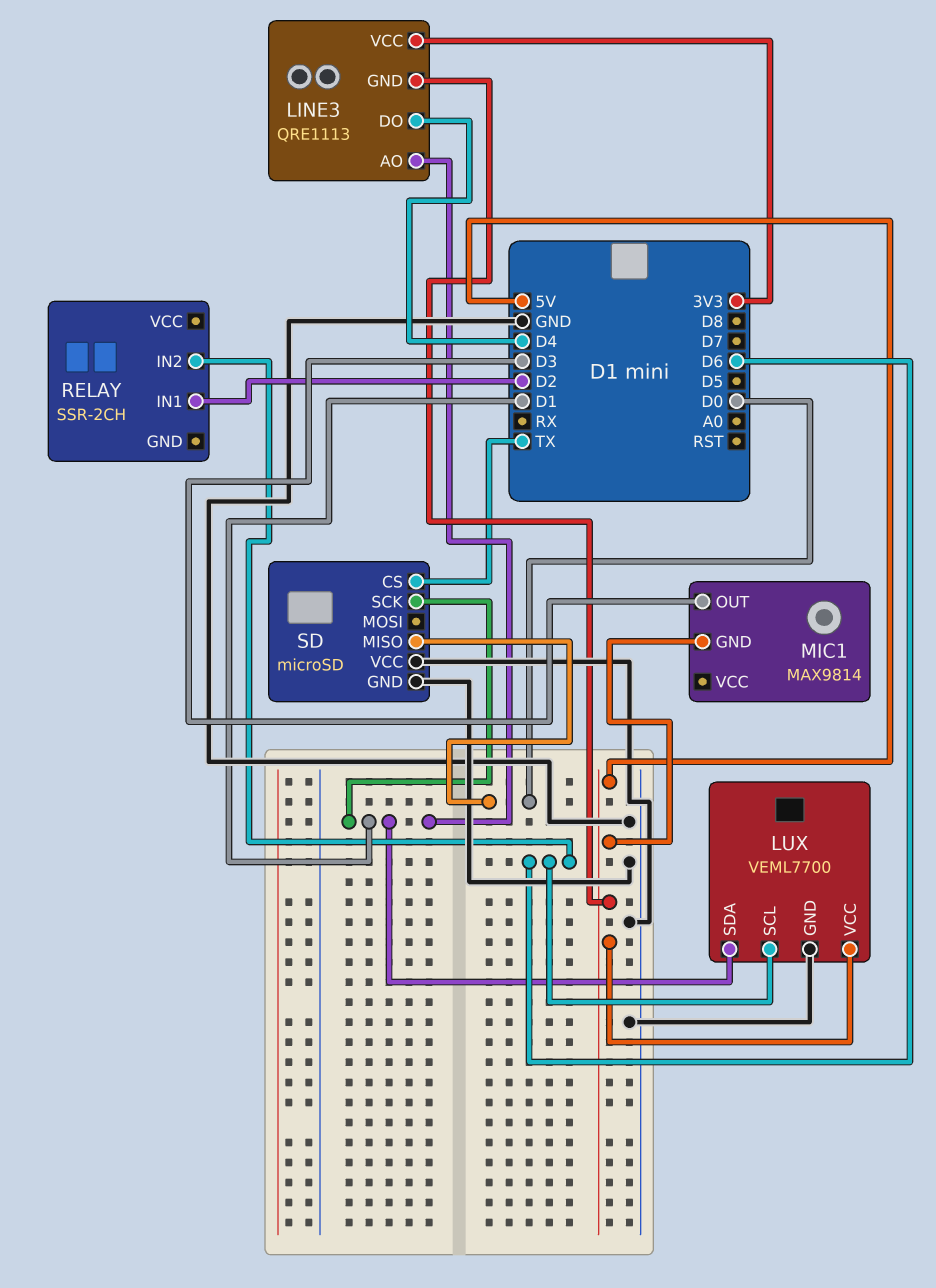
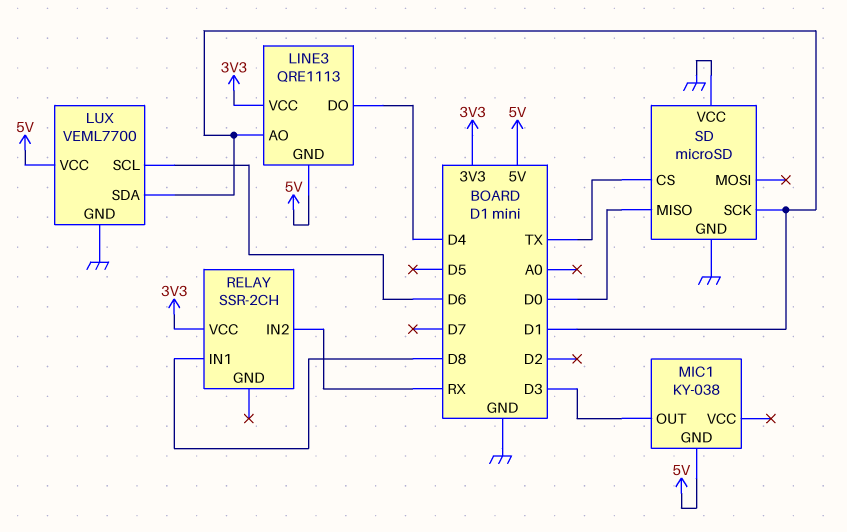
MIC1: MAX9814 -> KY-038
RELAY pin IN1: D2 -> D8
RELAY pin IN2: D6 -> RX
RELAY pin VCC: none -> 3V3

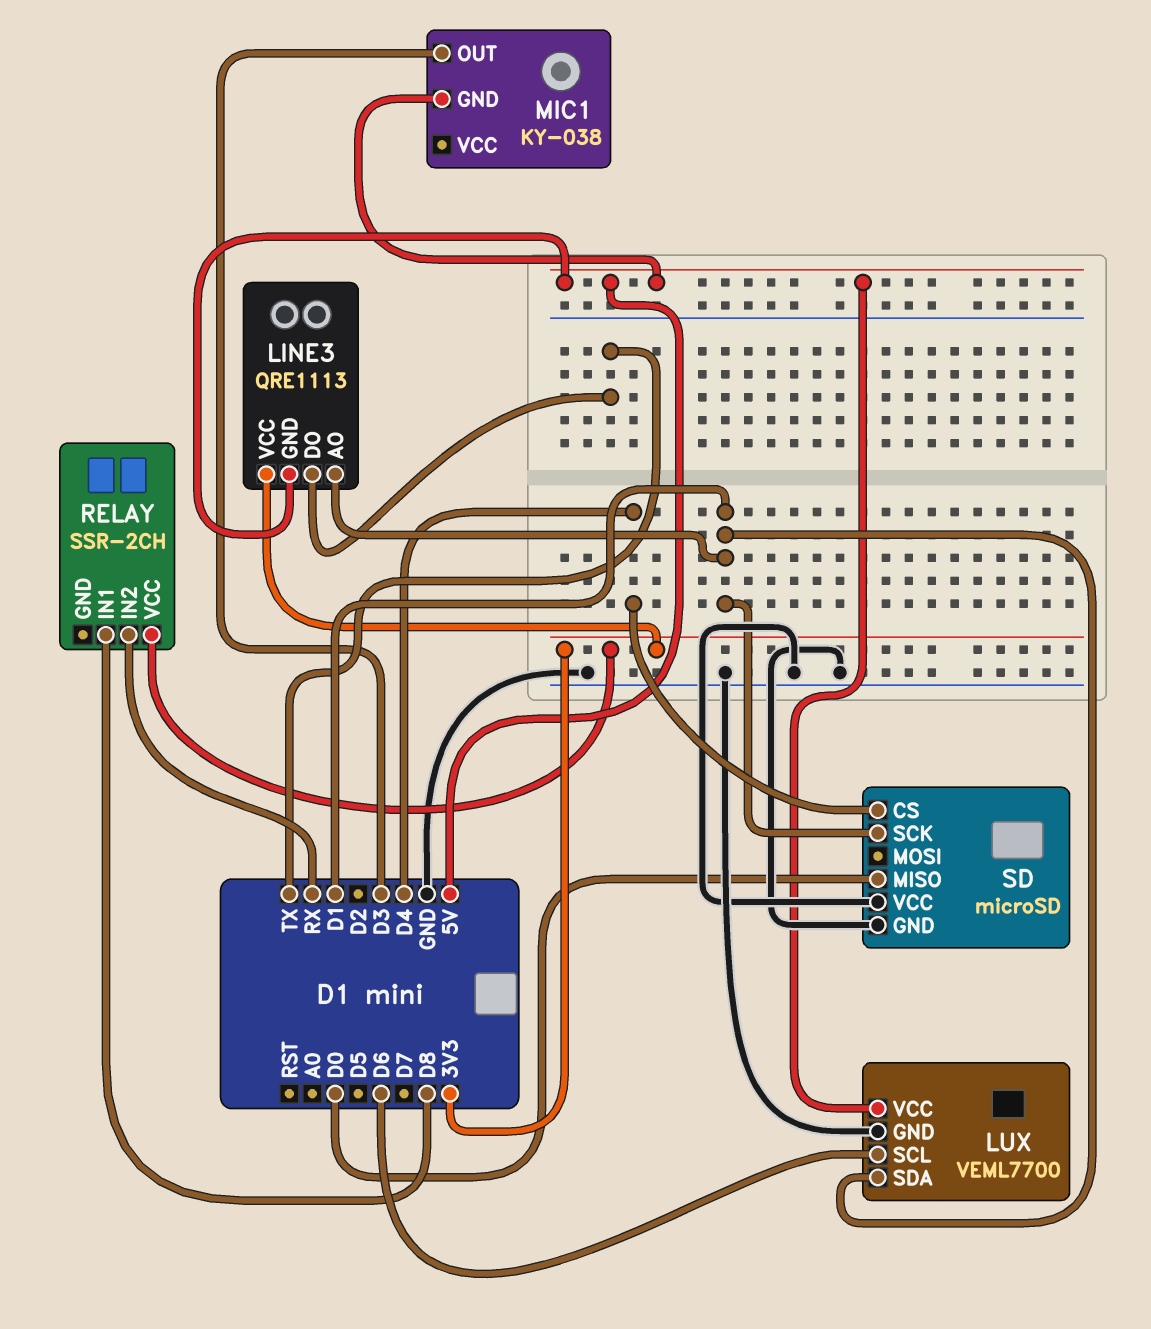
LINE3 pin DO: D4 -> TX
SD pin CS: TX -> D4

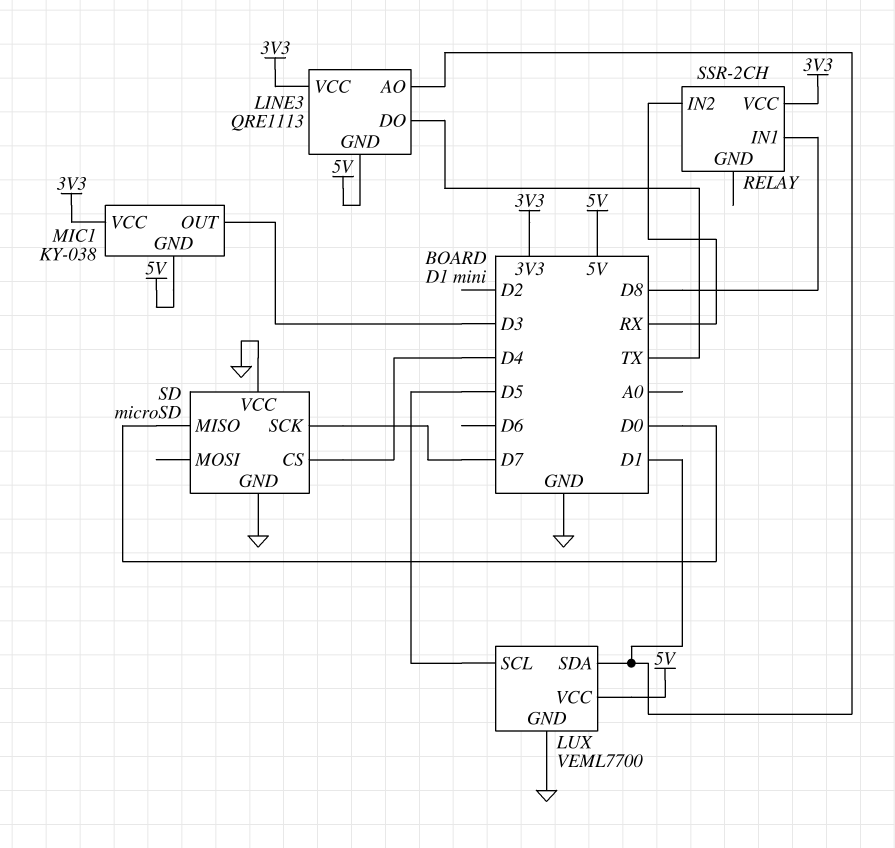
LUX pin SCL: D6 -> D5
MIC1 pin VCC: none -> 3V3
SD pin SCK: D1 -> D7

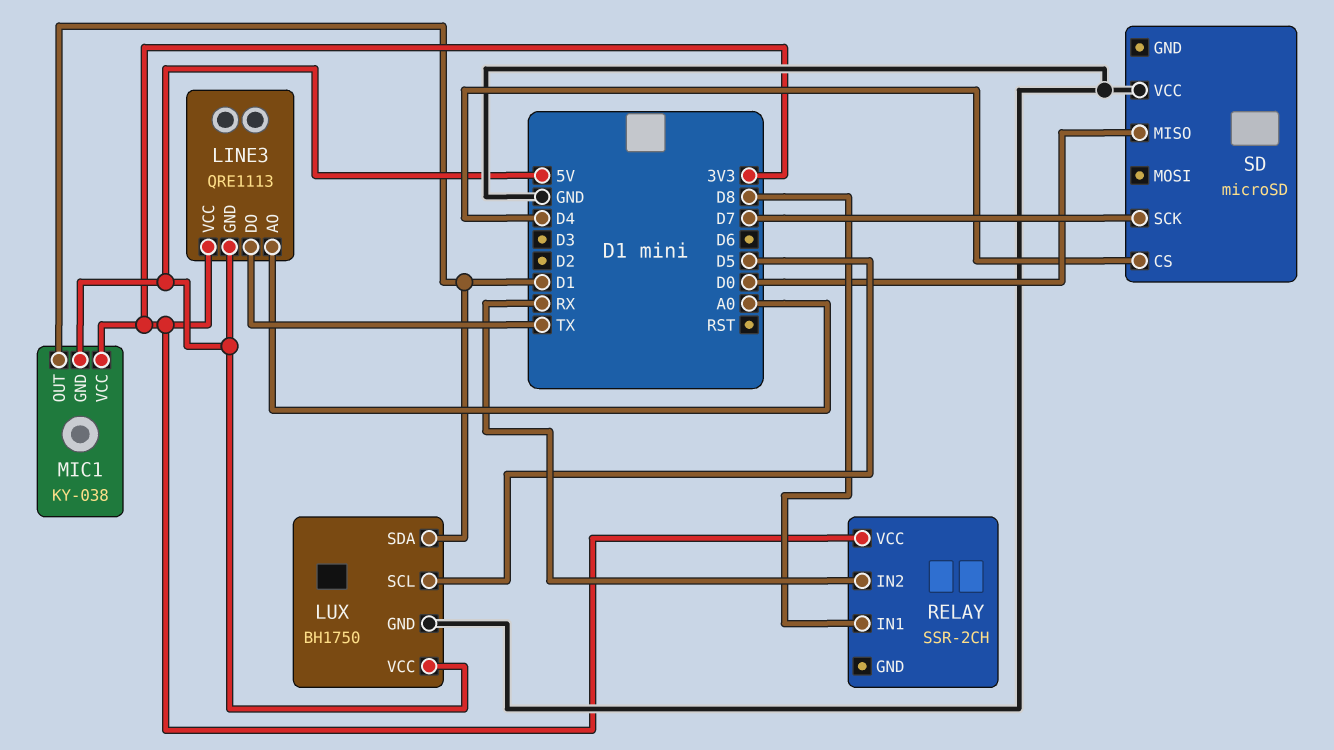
LINE3 pin AO: D1 -> A0
LUX: VEML7700 -> BH1750
MIC1 pin OUT: D3 -> D1
SD pin GND: GND -> none

